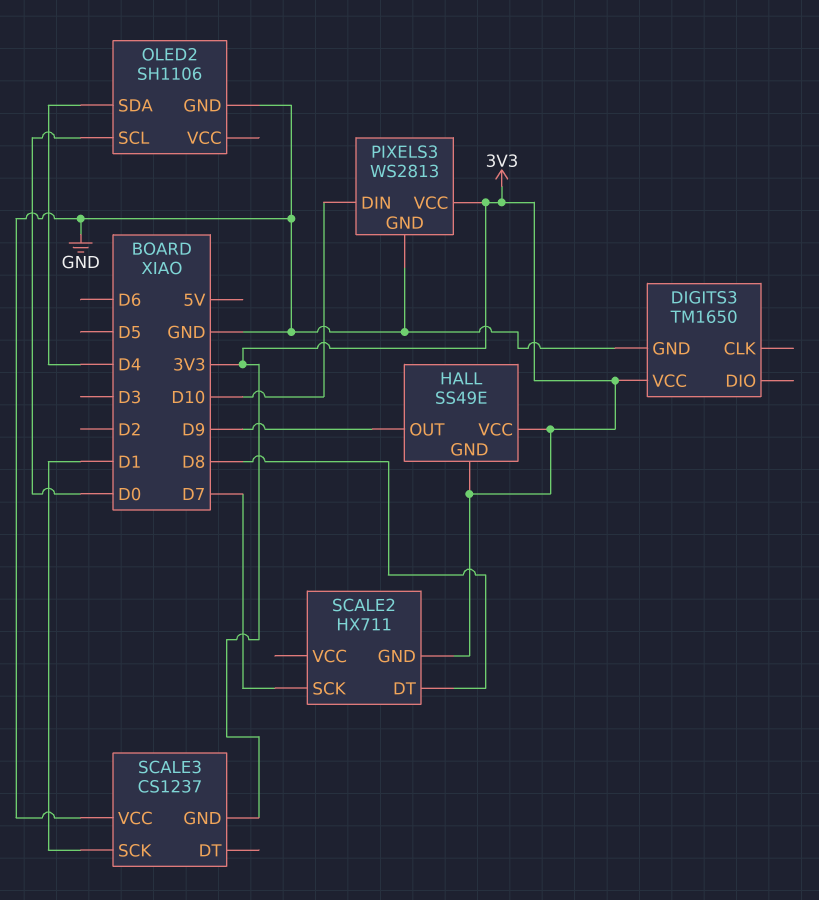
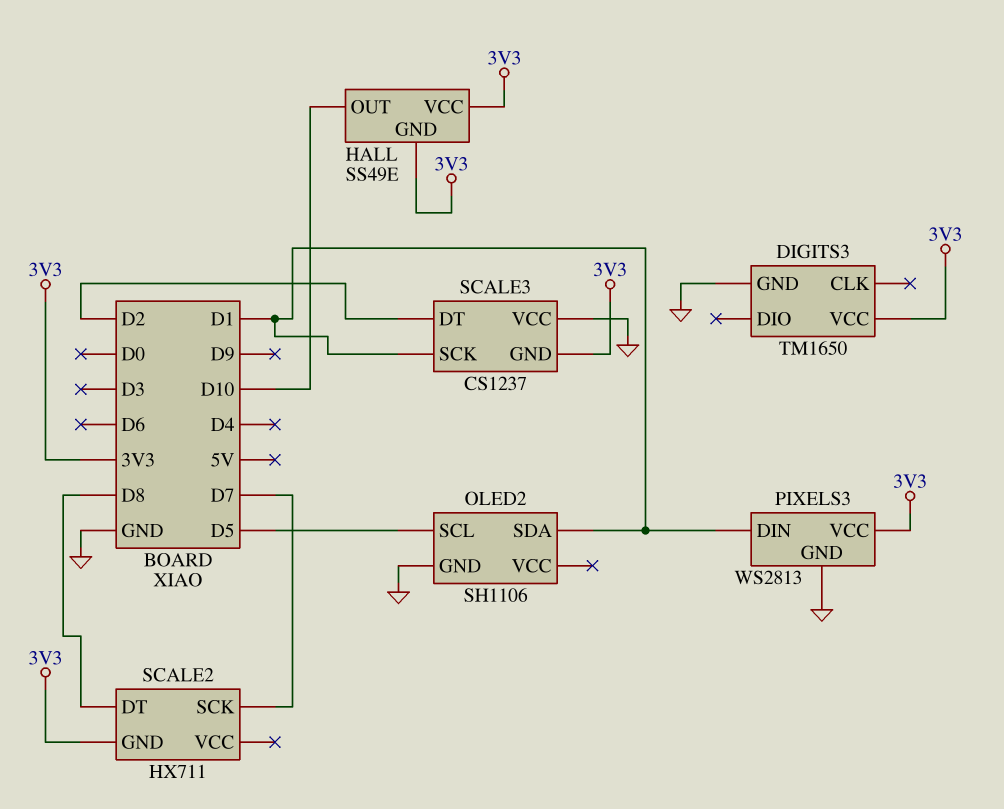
HALL pin OUT: D9 -> D10
OLED2 pin SCL: D0 -> D5
OLED2 pin SDA: D4 -> D1
PIXELS3 pin DIN: D10 -> D1
SCALE3 pin DT: none -> D2

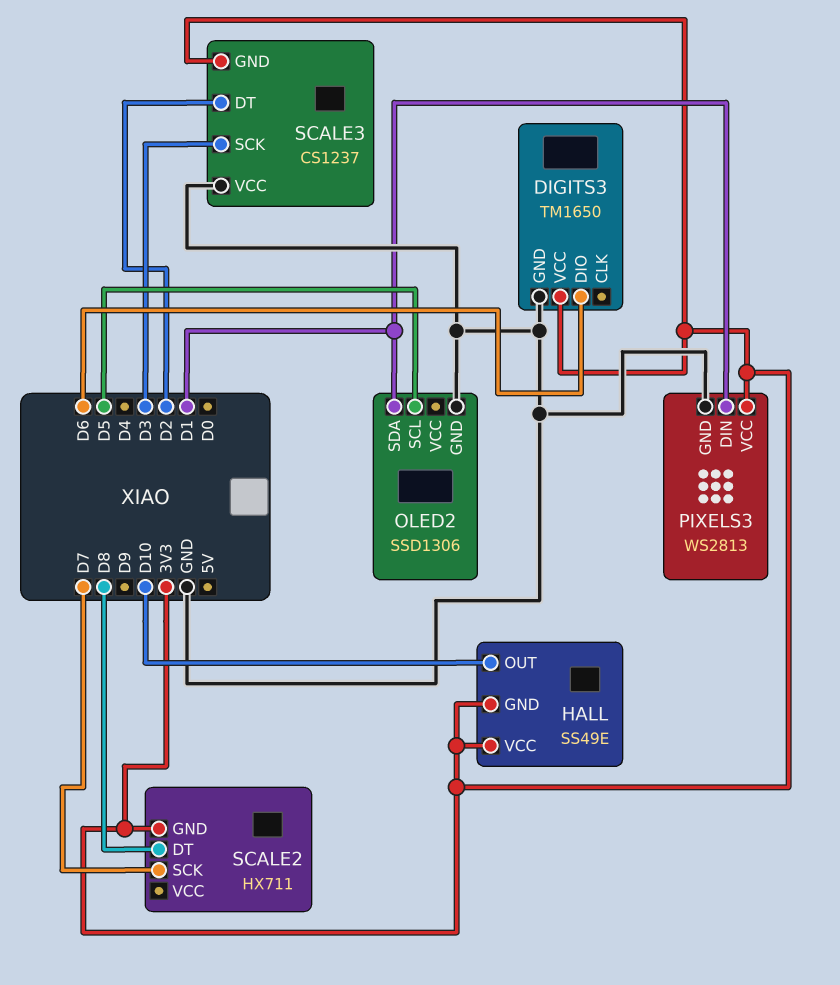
DIGITS3 pin DIO: none -> D6
OLED2: SH1106 -> SSD1306
SCALE3 pin SCK: D1 -> D3

